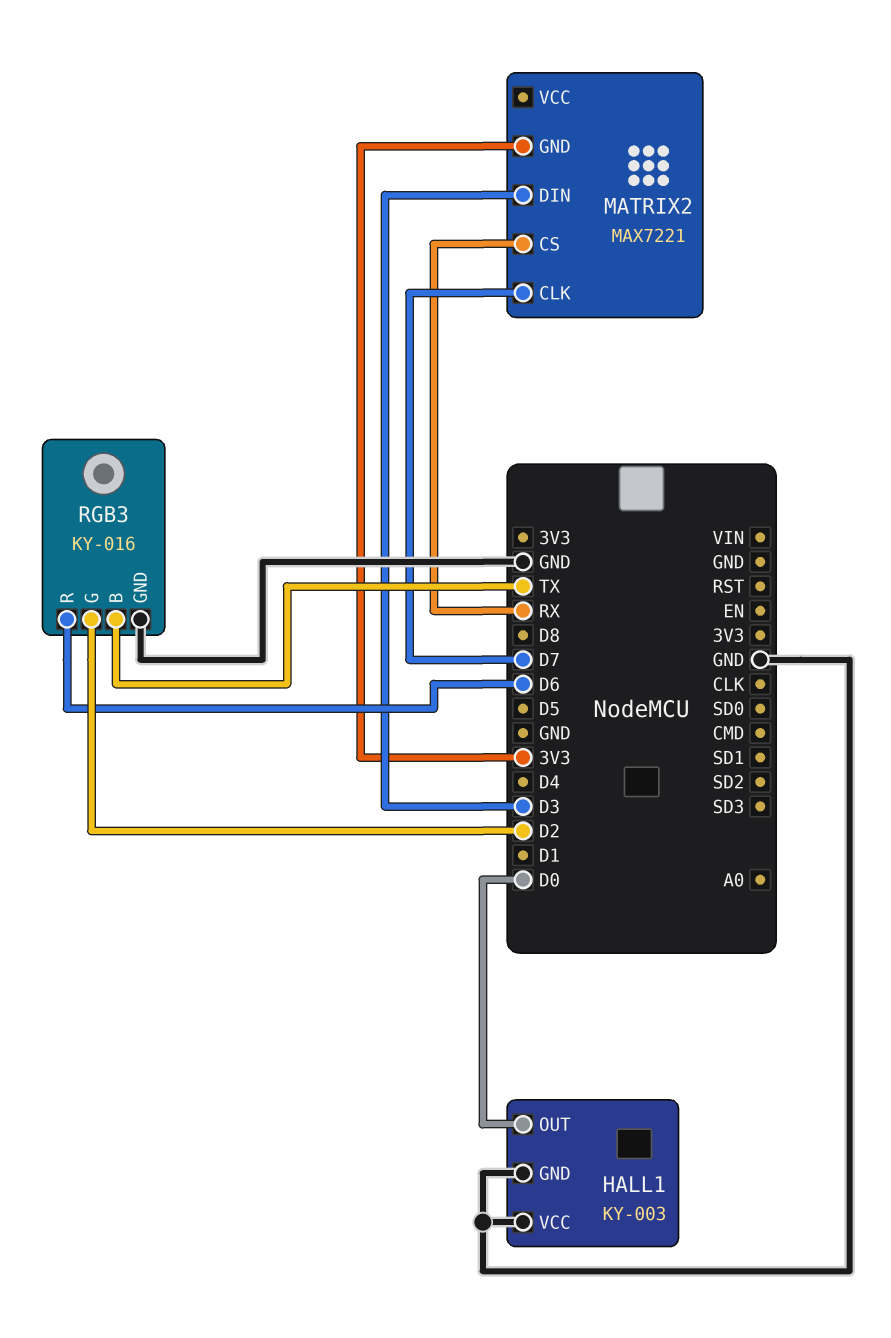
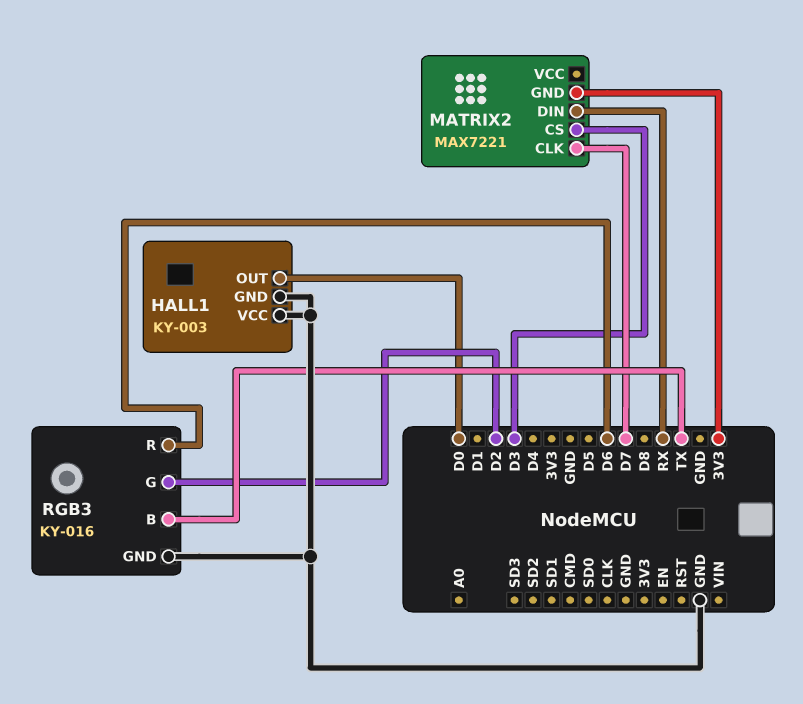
MATRIX2 pin CS: RX -> D3
MATRIX2 pin DIN: D3 -> RX

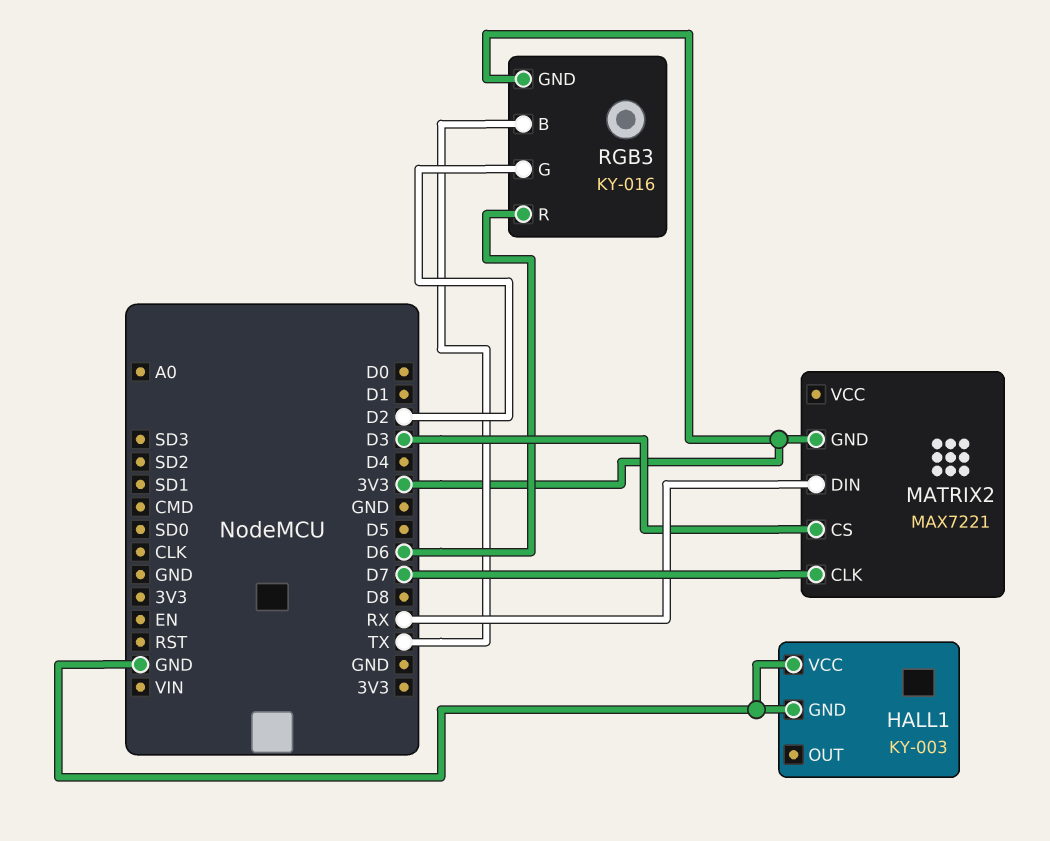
HALL1 pin OUT: D0 -> none
RGB3 pin GND: GND -> 3V3

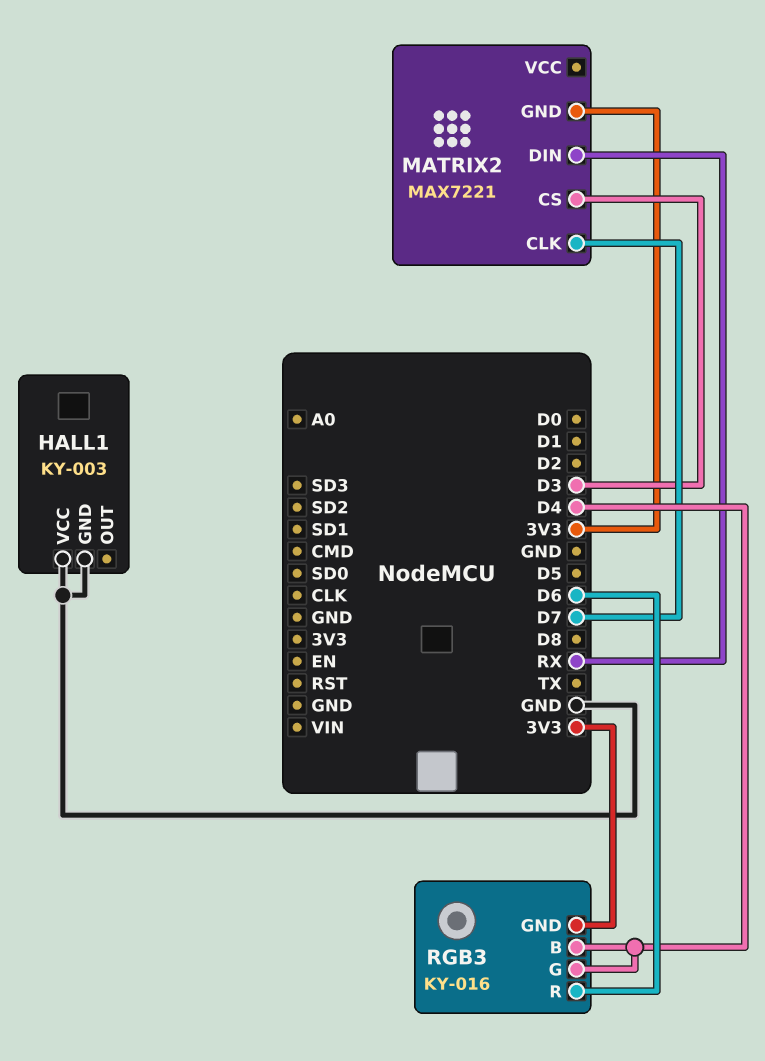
RGB3 pin B: TX -> D4
RGB3 pin G: D2 -> D4

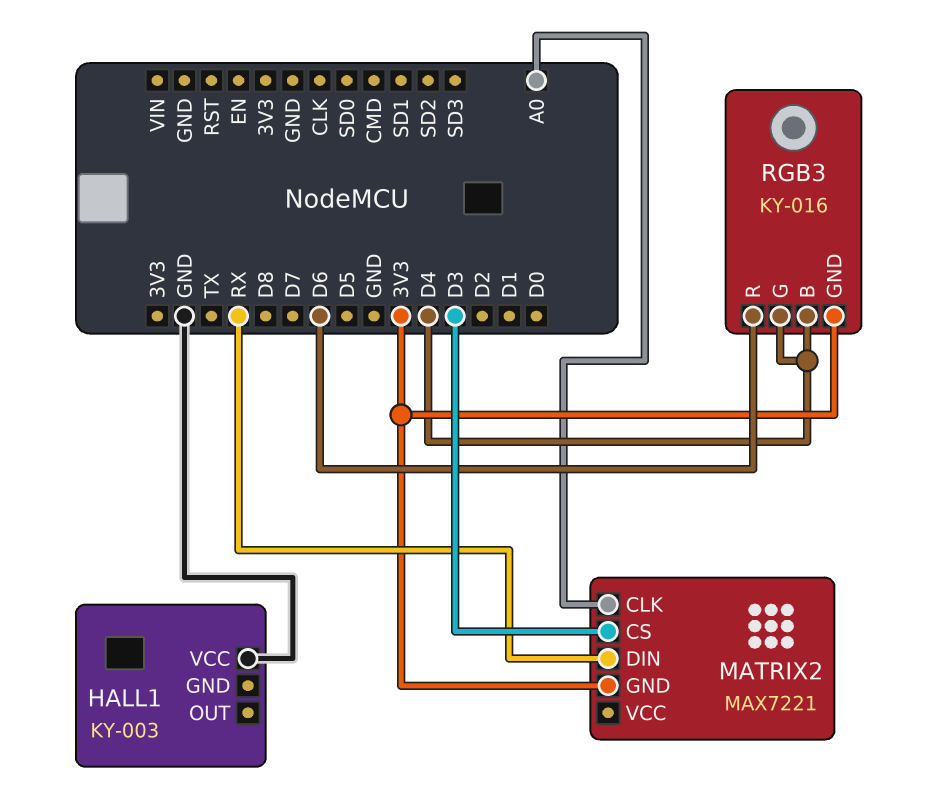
HALL1 pin GND: GND -> none
MATRIX2 pin CLK: D7 -> A0

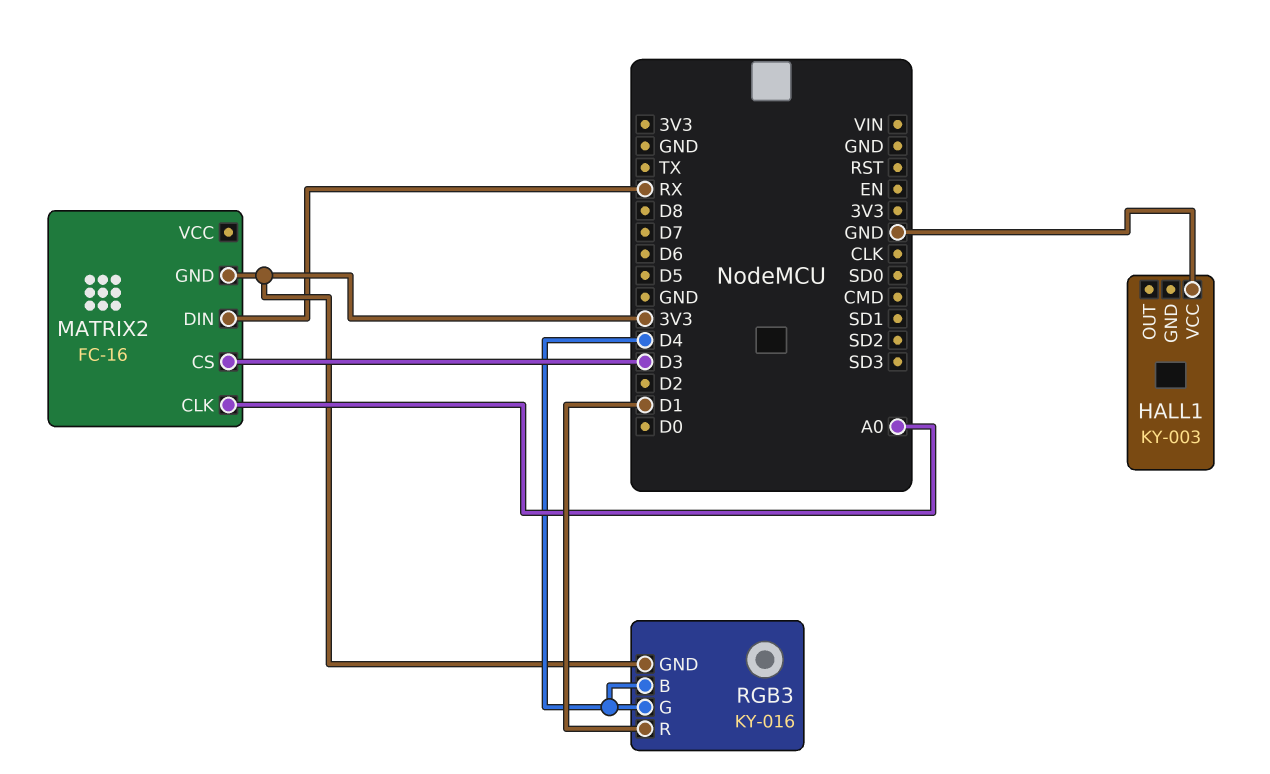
MATRIX2: MAX7221 -> FC-16
RGB3 pin R: D6 -> D1

